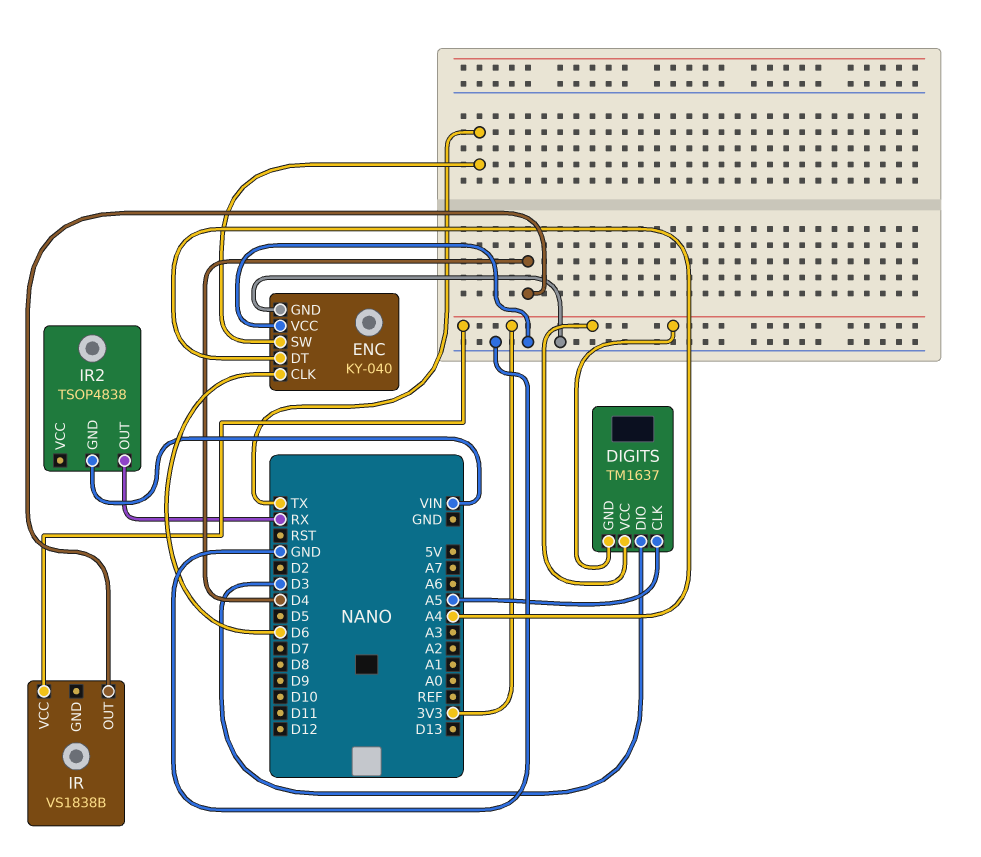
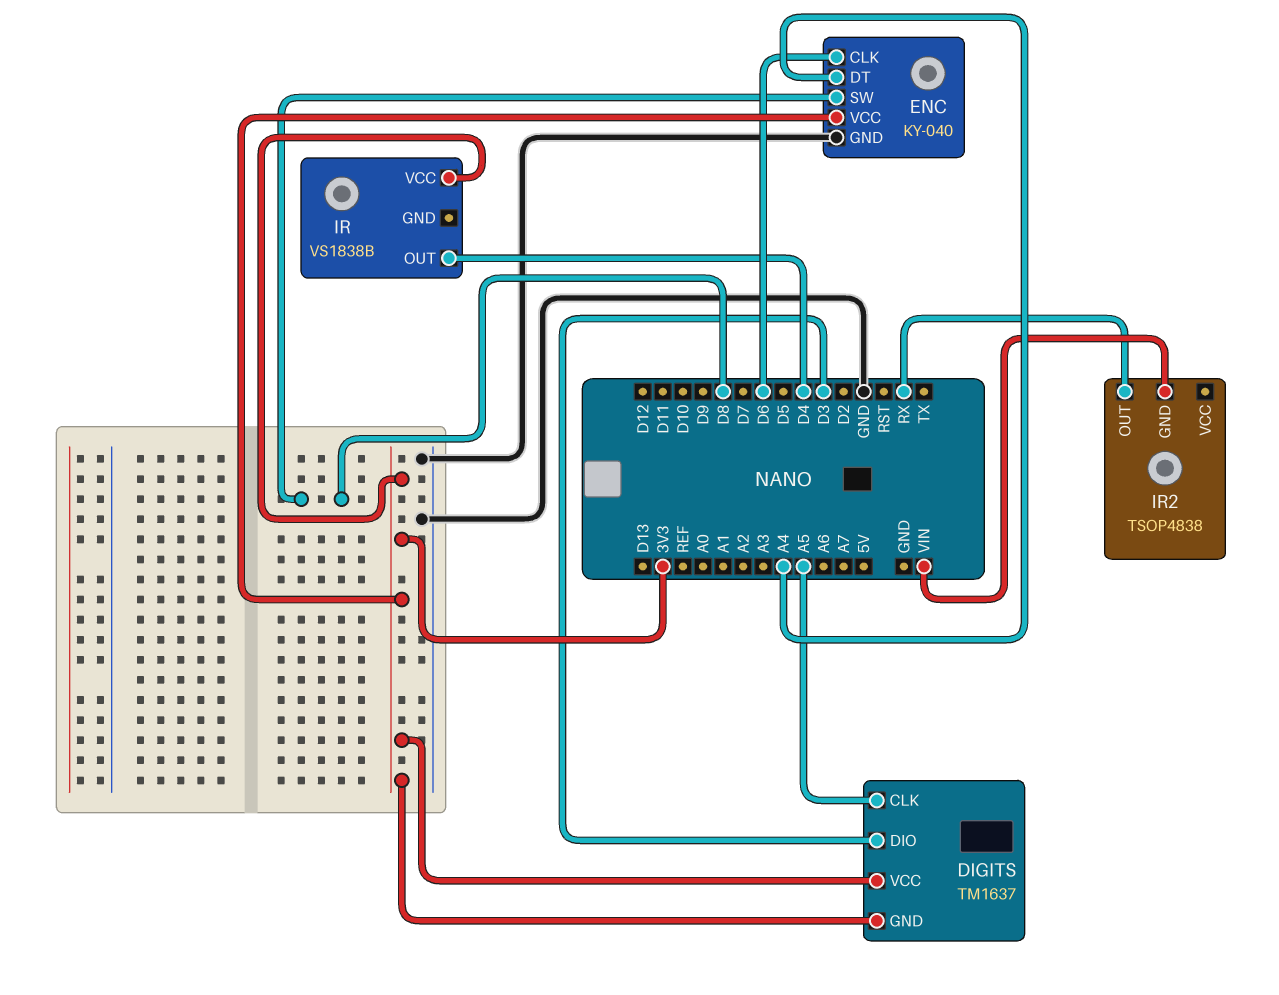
ENC pin SW: TX -> D8
ENC pin VCC: GND -> 3V3

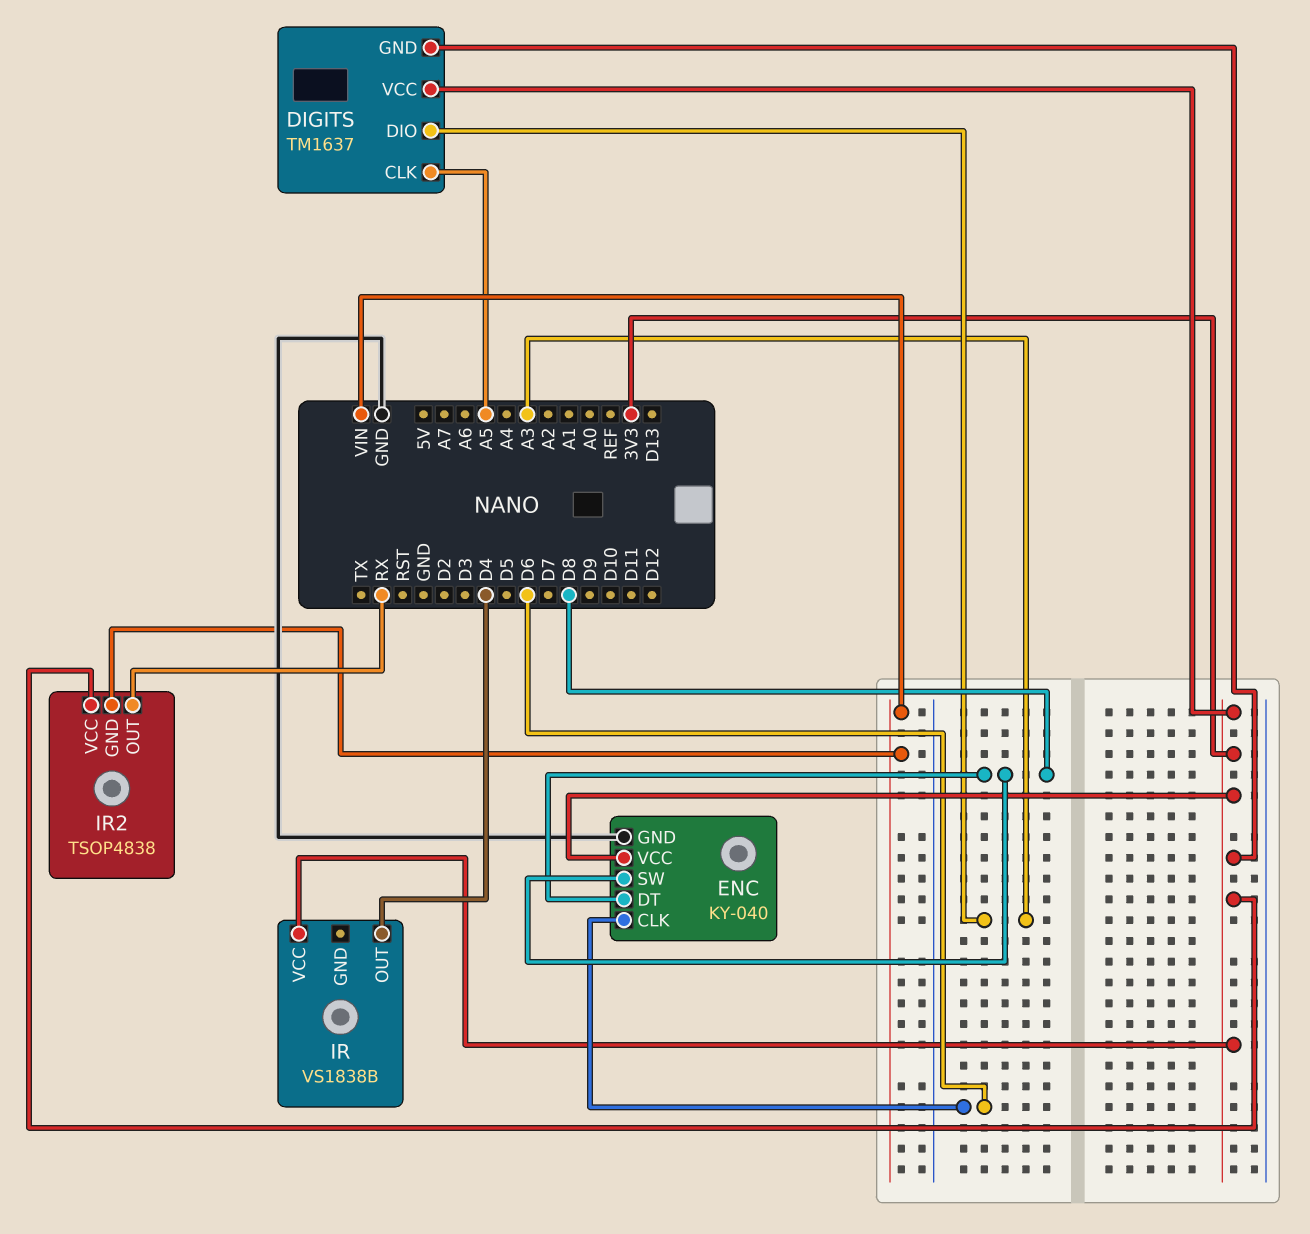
DIGITS pin DIO: D3 -> A3
ENC pin DT: A4 -> D8
IR2 pin VCC: none -> 3V3

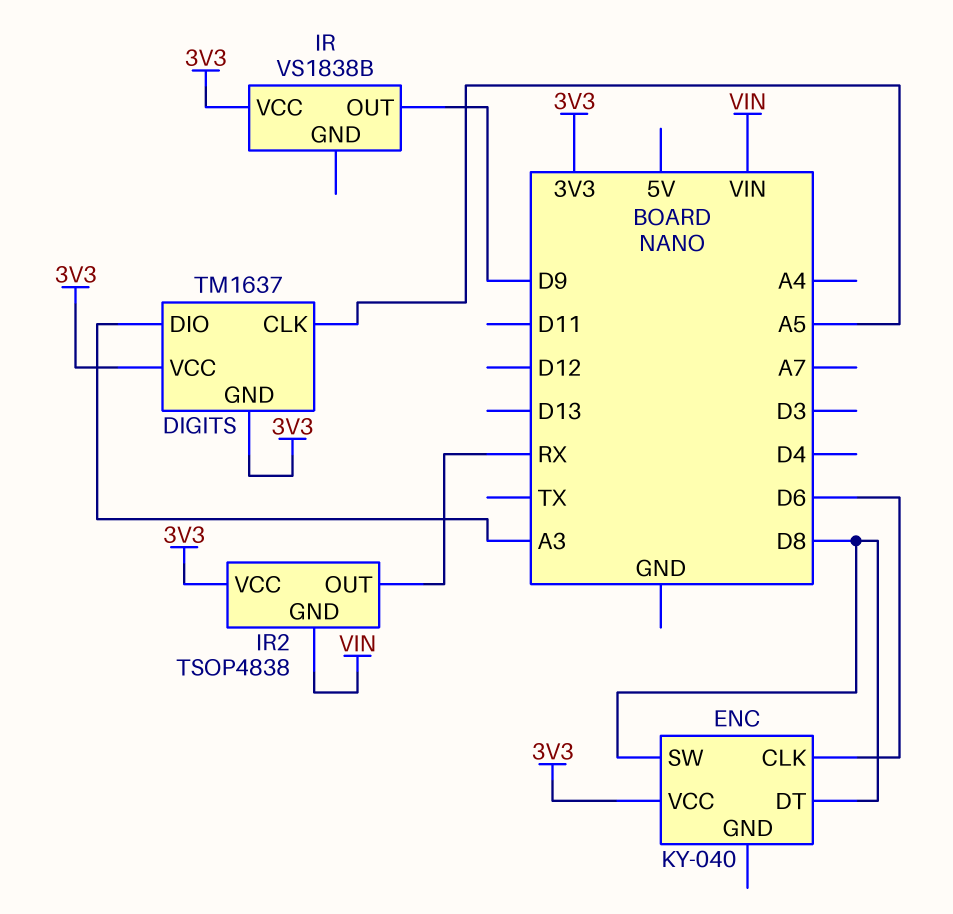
ENC pin GND: GND -> none
IR pin OUT: D4 -> D9

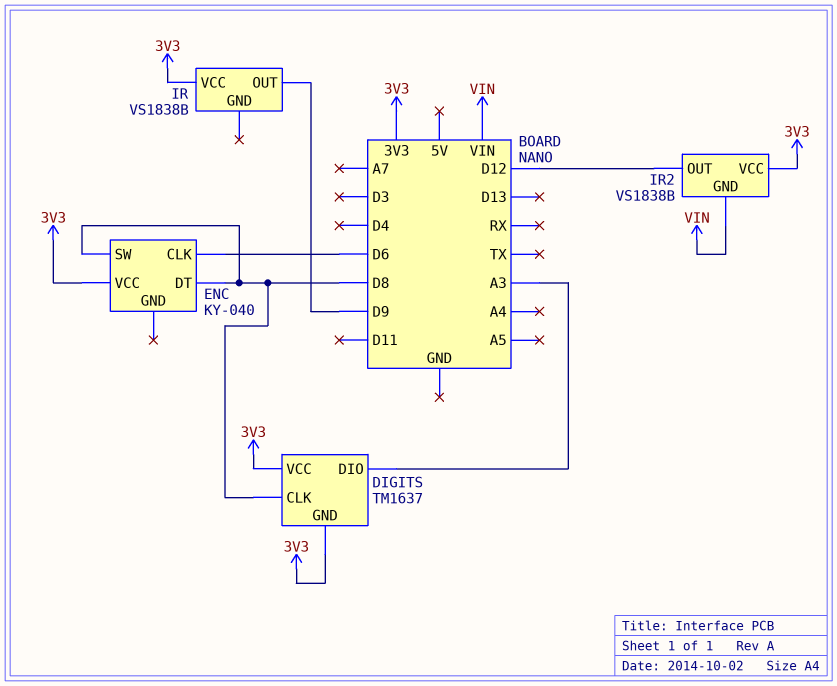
DIGITS pin CLK: A5 -> D8
IR2: TSOP4838 -> VS1838B
IR2 pin OUT: RX -> D12

